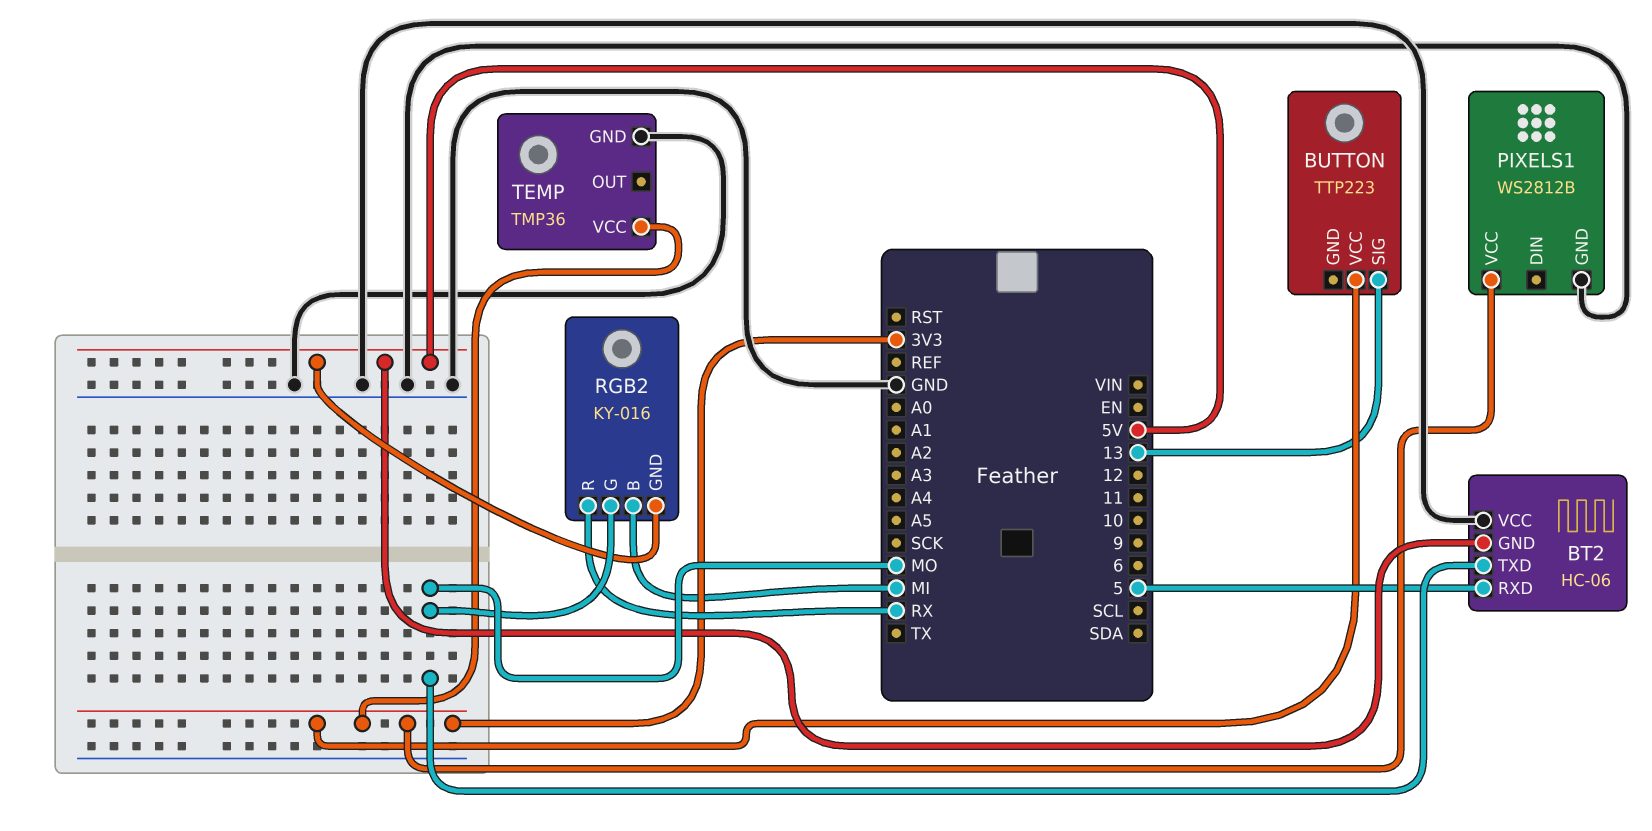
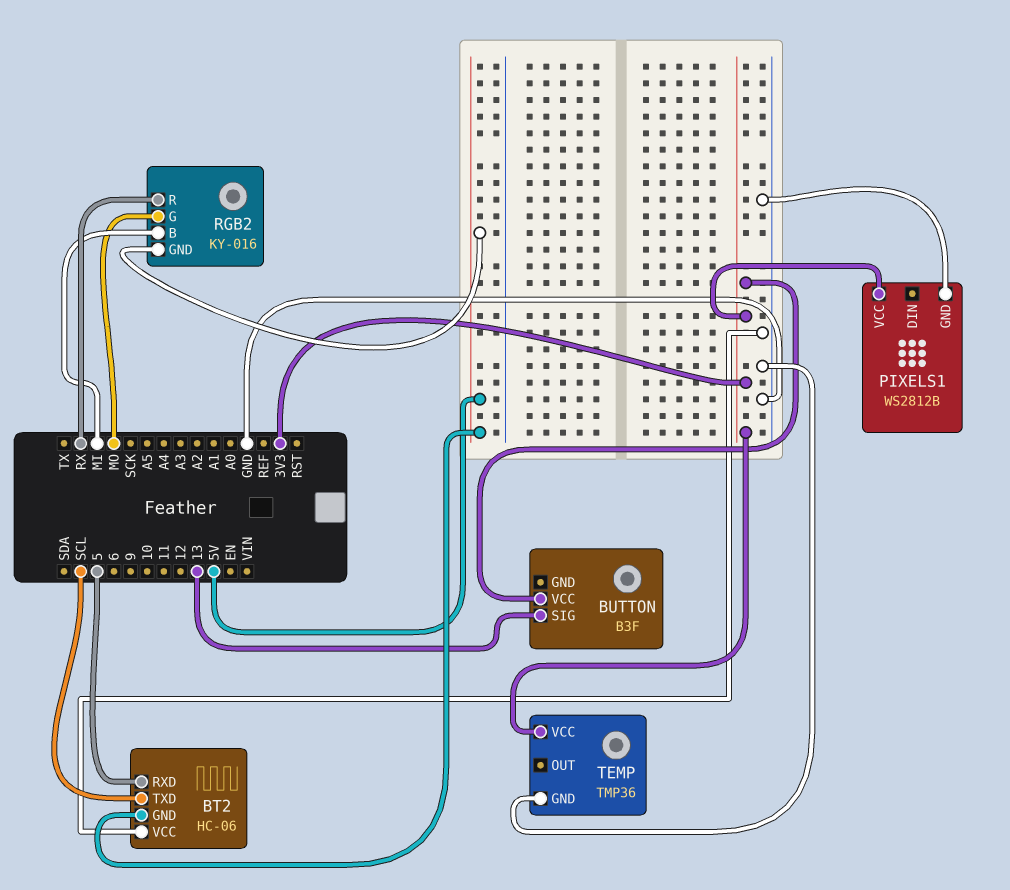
BT2 pin TXD: MO -> SCL
BUTTON: TTP223 -> B3F

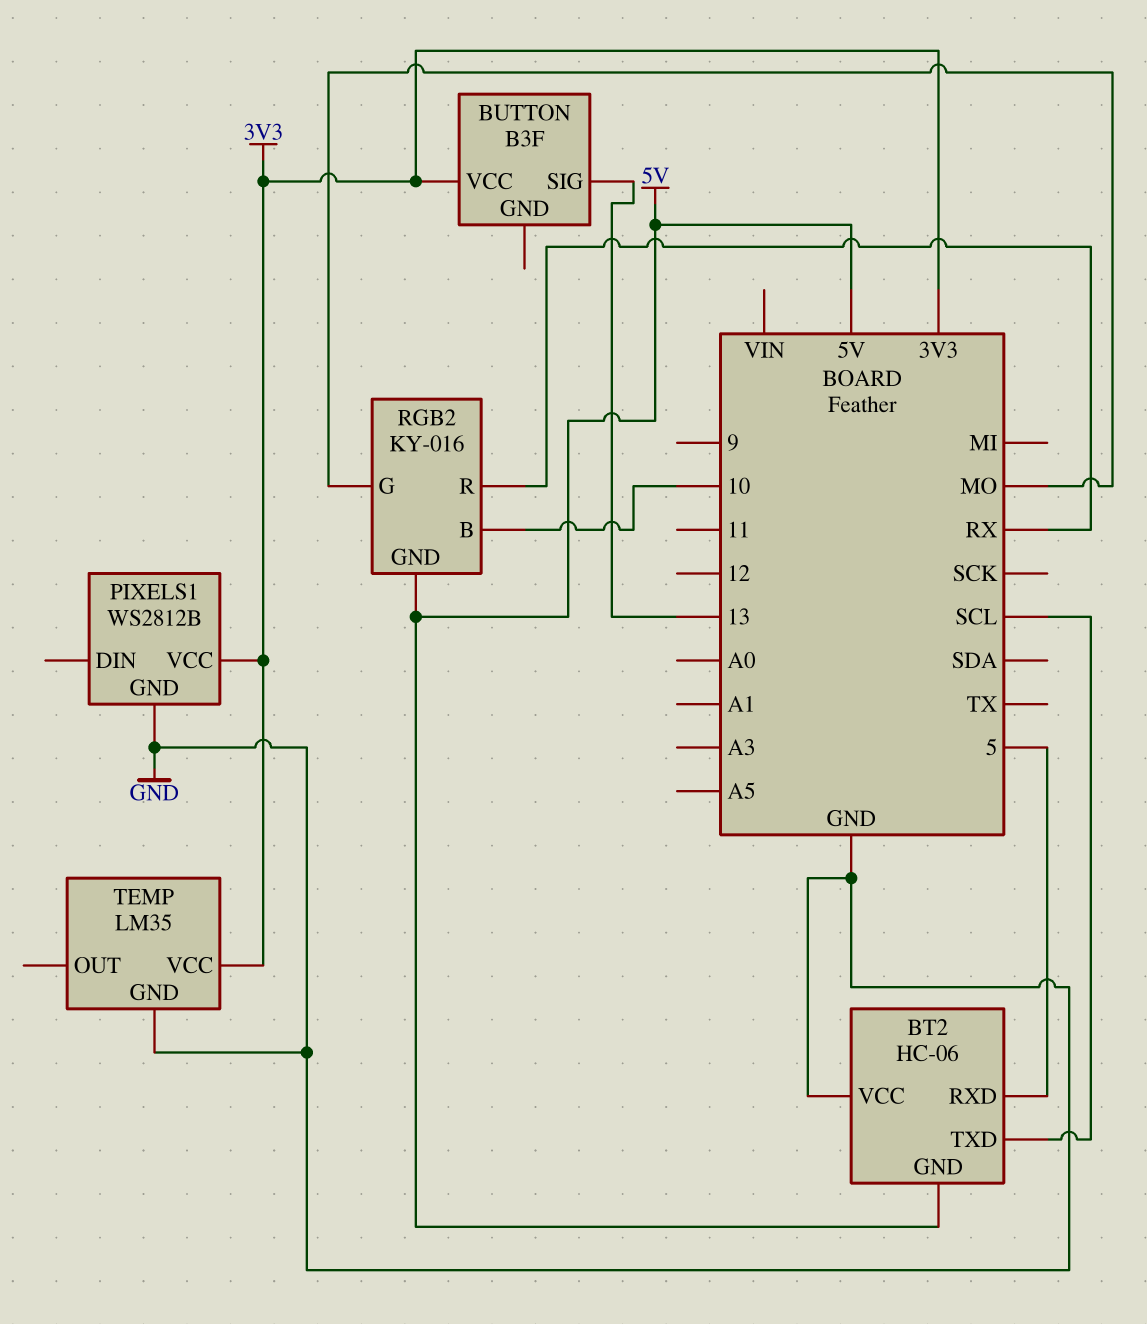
RGB2 pin B: MI -> 10
TEMP: TMP36 -> LM35

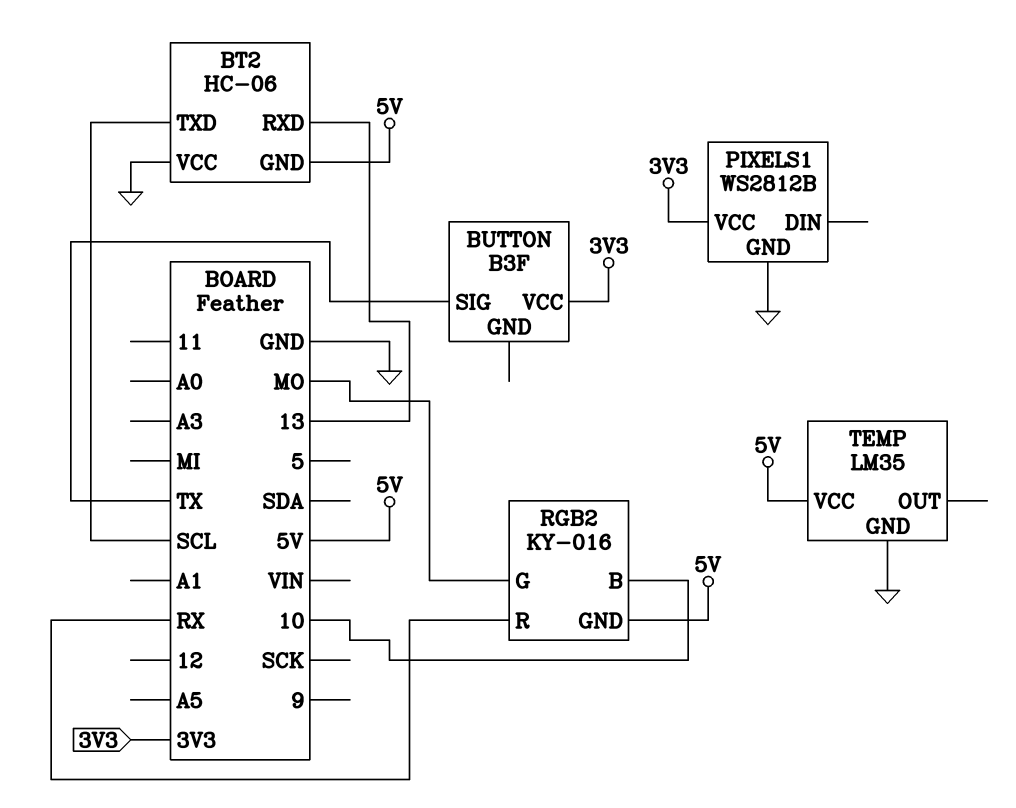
BT2 pin RXD: 5 -> 13
BUTTON pin SIG: 13 -> TX
TEMP pin VCC: 3V3 -> 5V

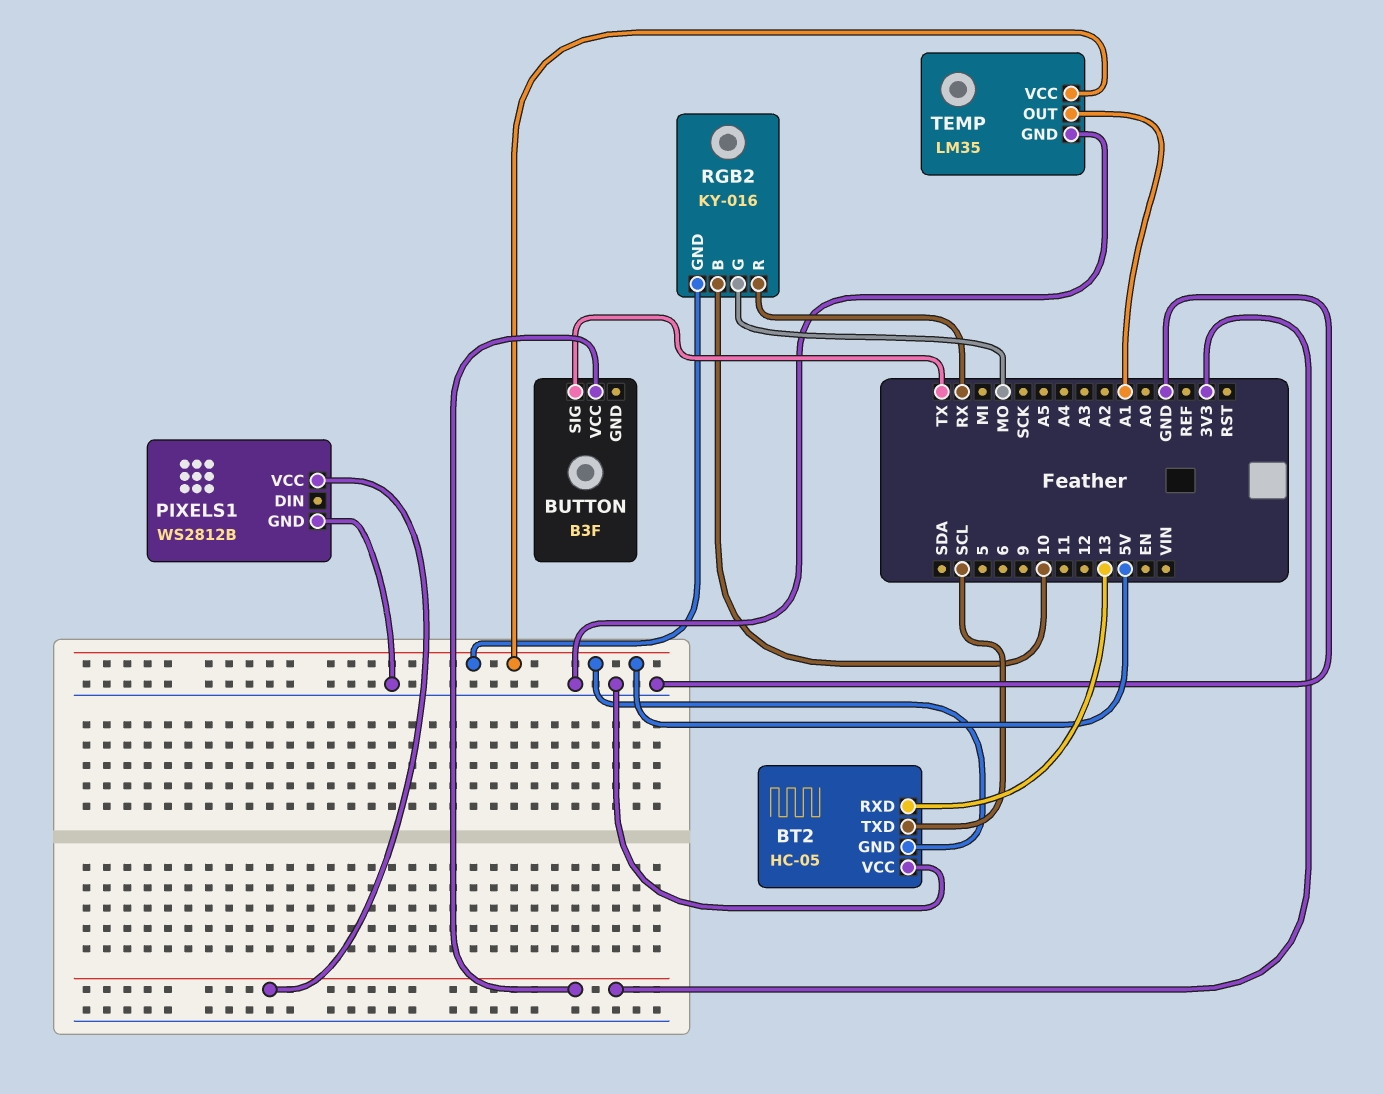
BT2: HC-06 -> HC-05
TEMP pin OUT: none -> A1

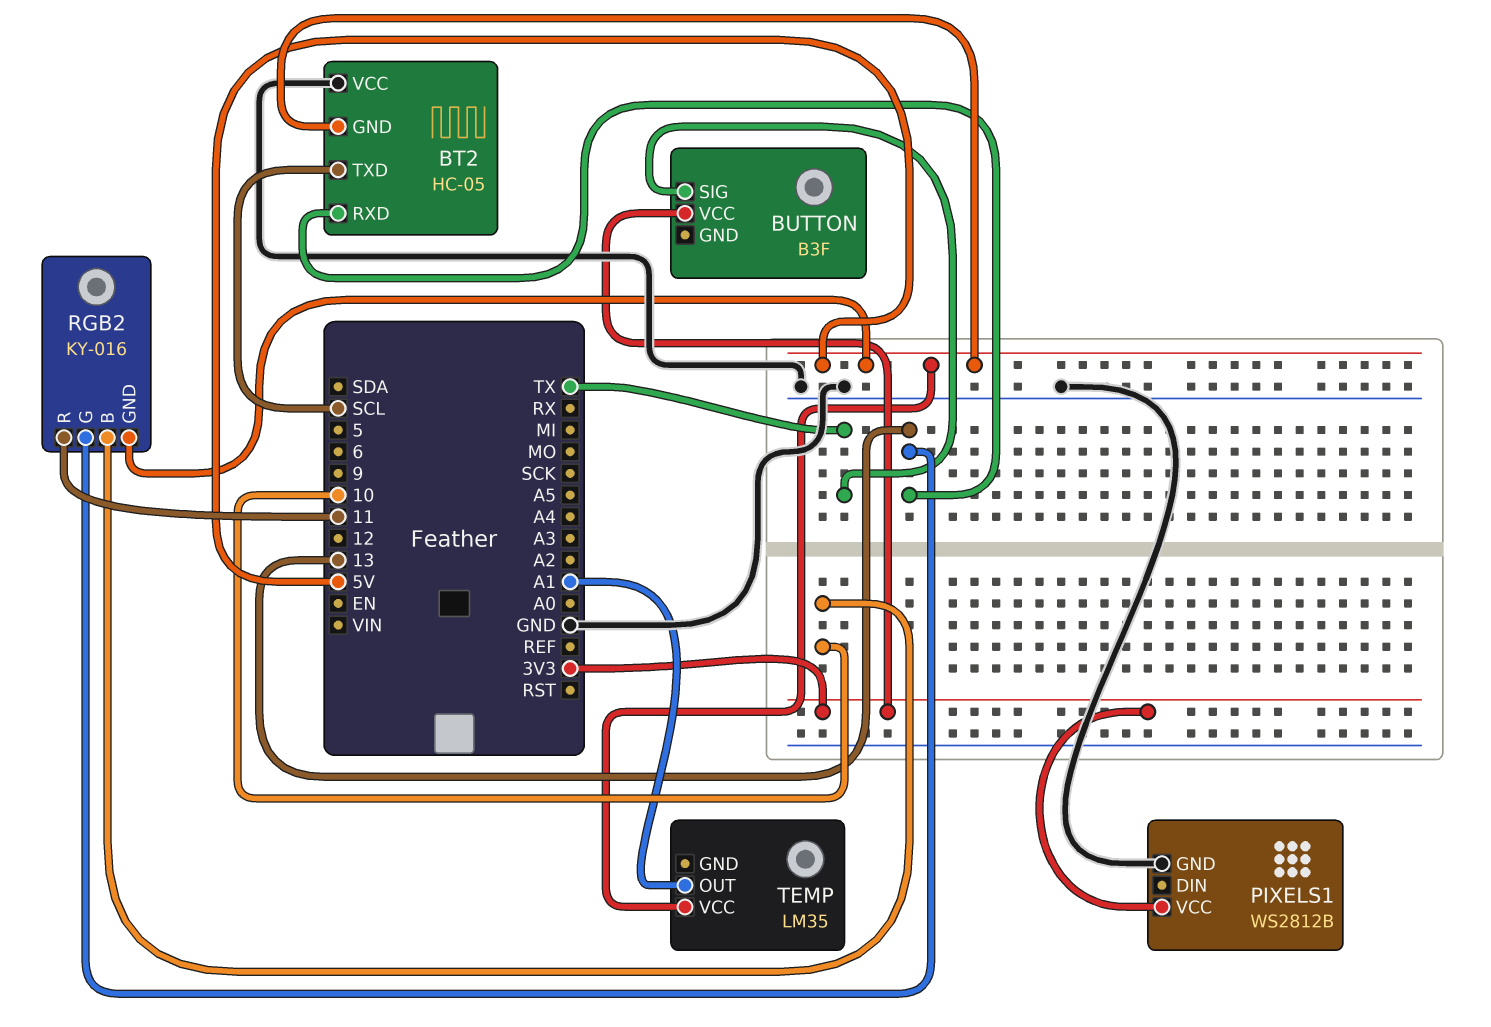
RGB2 pin G: MO -> 13
RGB2 pin R: RX -> 11
TEMP pin GND: GND -> none

